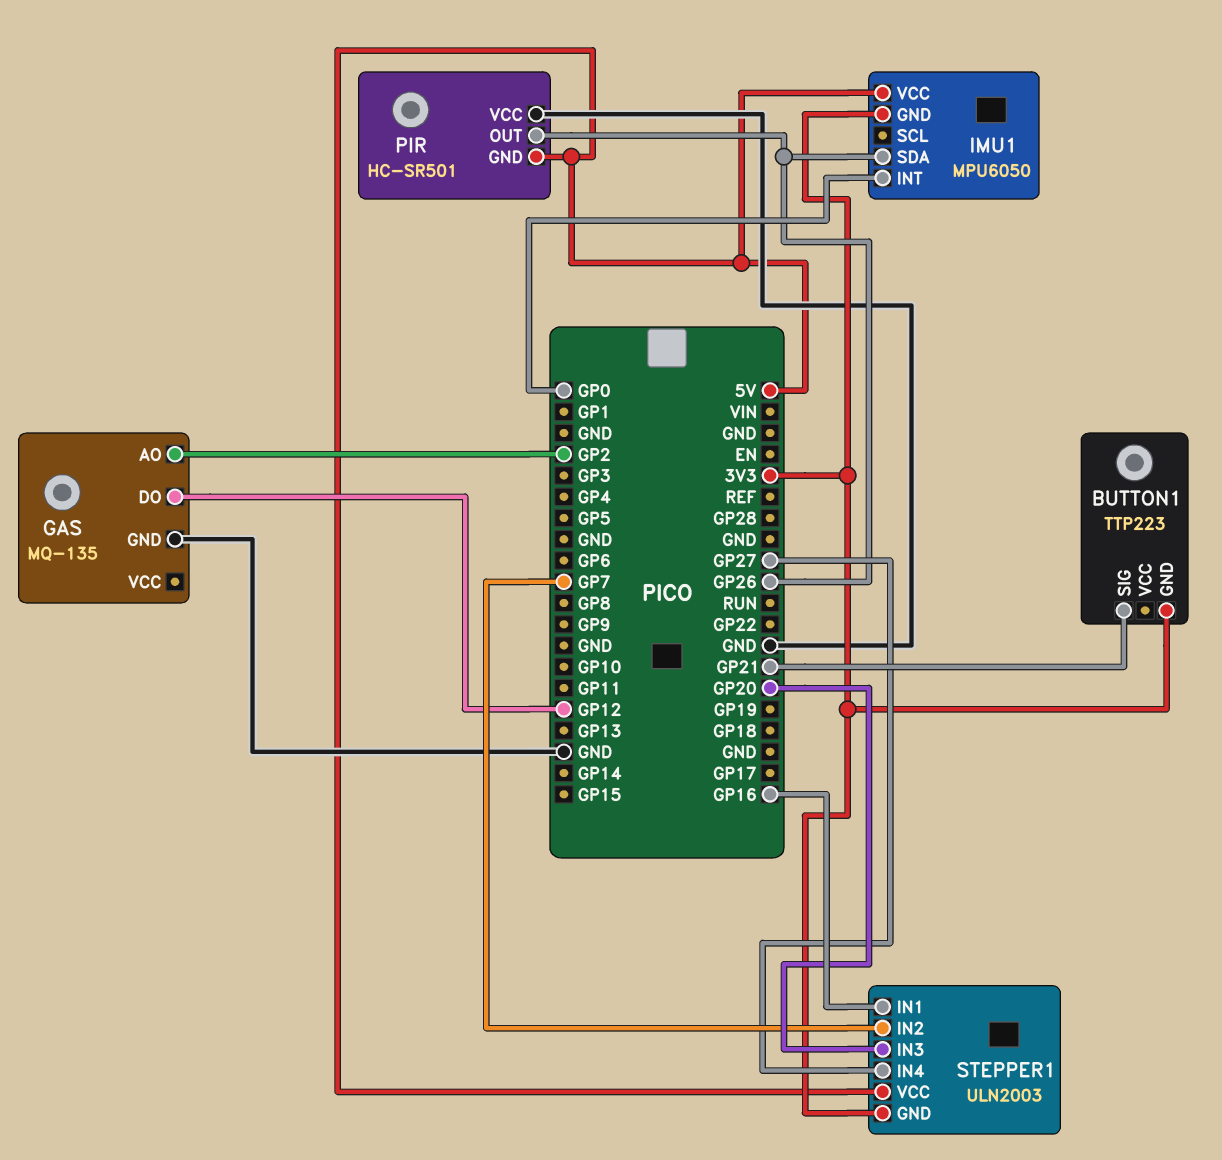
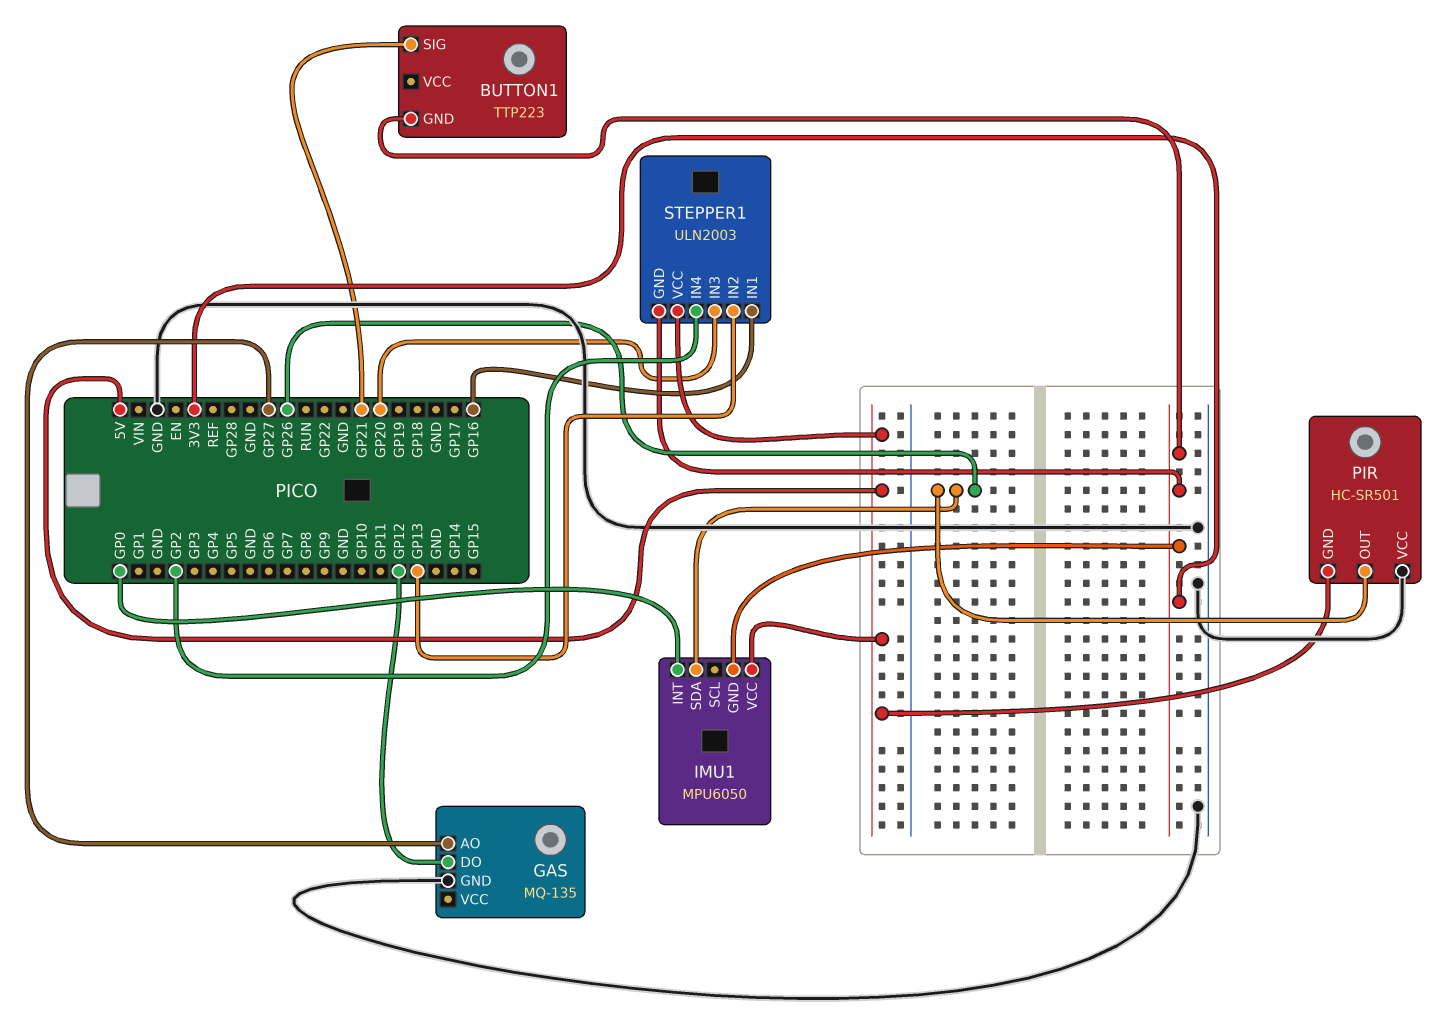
GAS pin AO: GP2 -> GP27
STEPPER1 pin IN2: GP7 -> GP13
STEPPER1 pin IN4: GP27 -> GP2

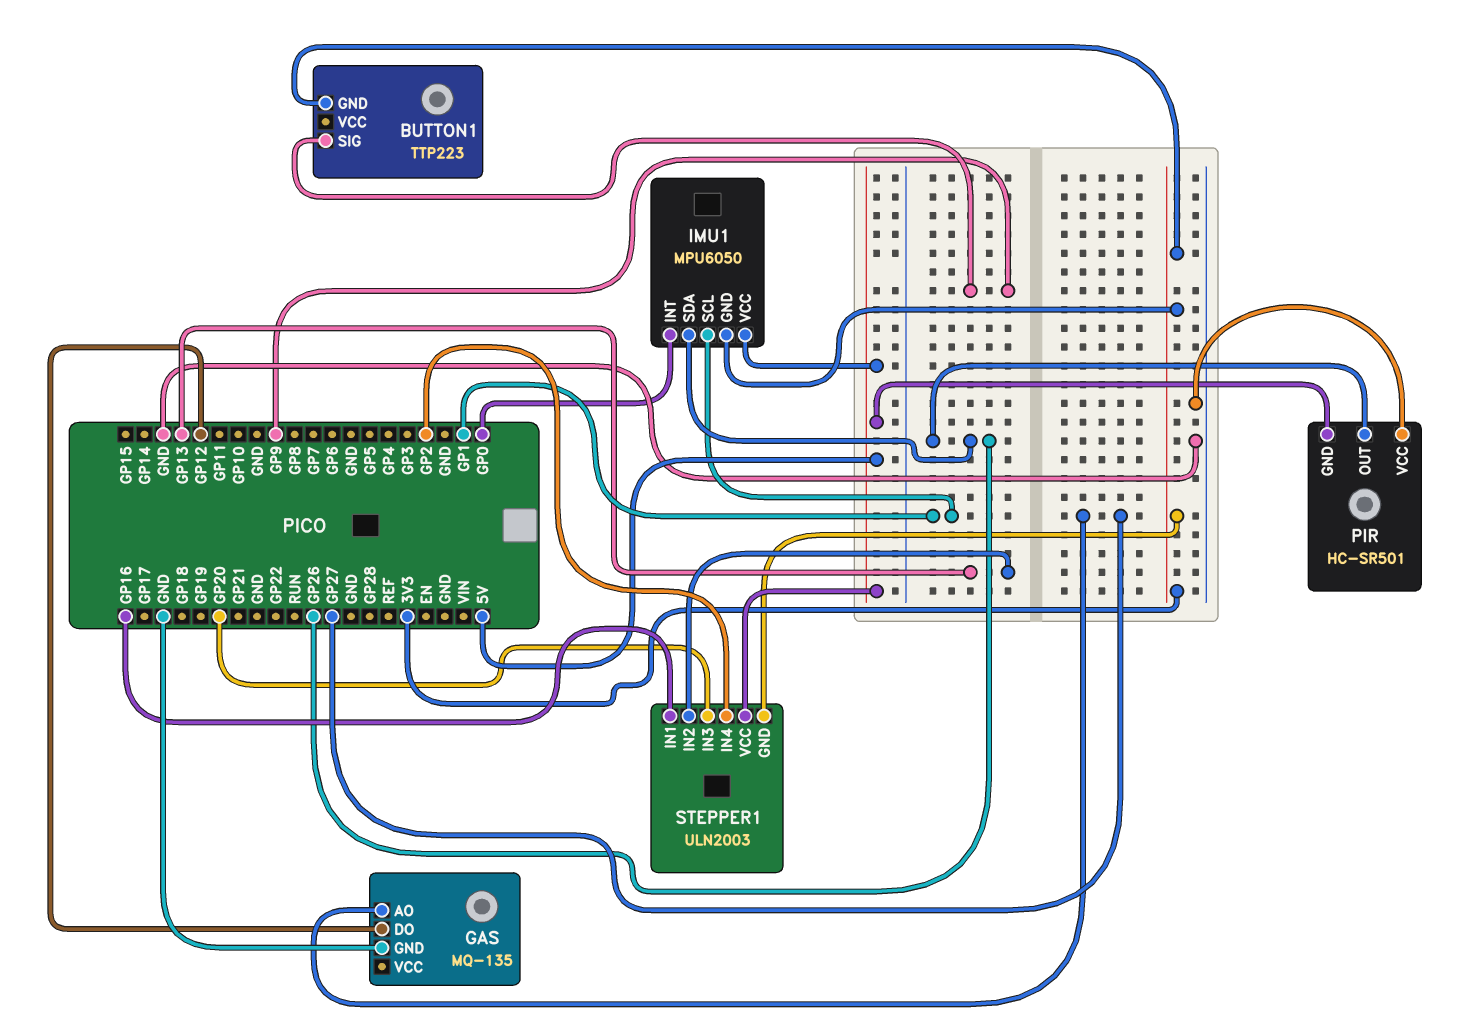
BUTTON1 pin SIG: GP21 -> GP9
IMU1 pin SCL: none -> GP1

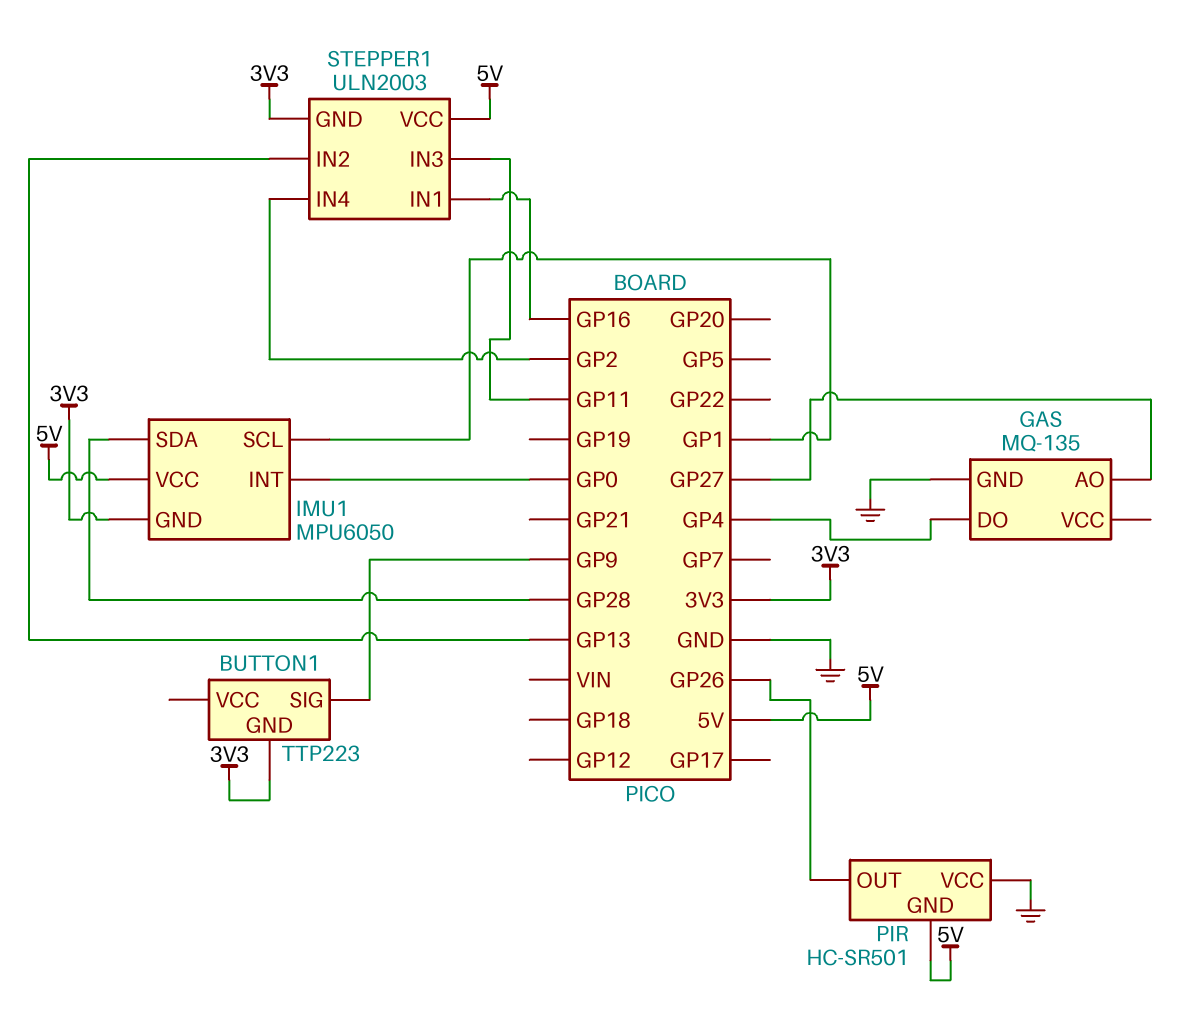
GAS pin DO: GP12 -> GP4
IMU1 pin SDA: GP26 -> GP28
STEPPER1 pin IN3: GP20 -> GP11

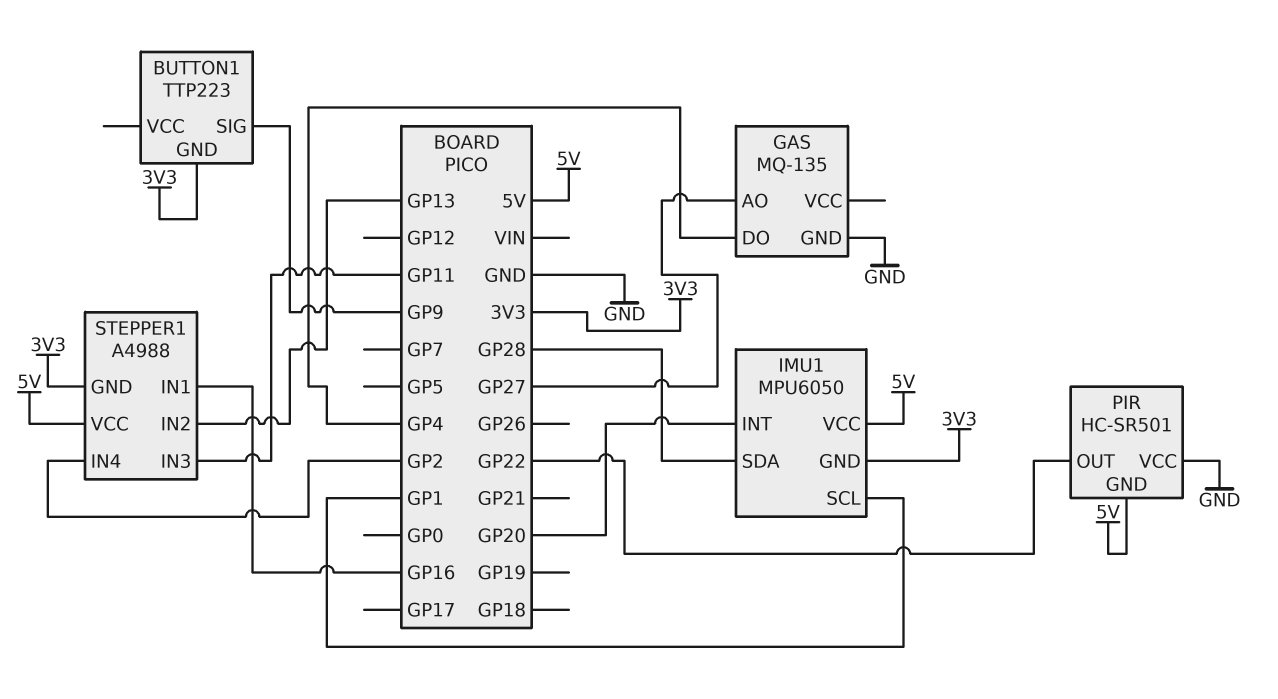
IMU1 pin INT: GP0 -> GP20
PIR pin OUT: GP26 -> GP22
STEPPER1: ULN2003 -> A4988

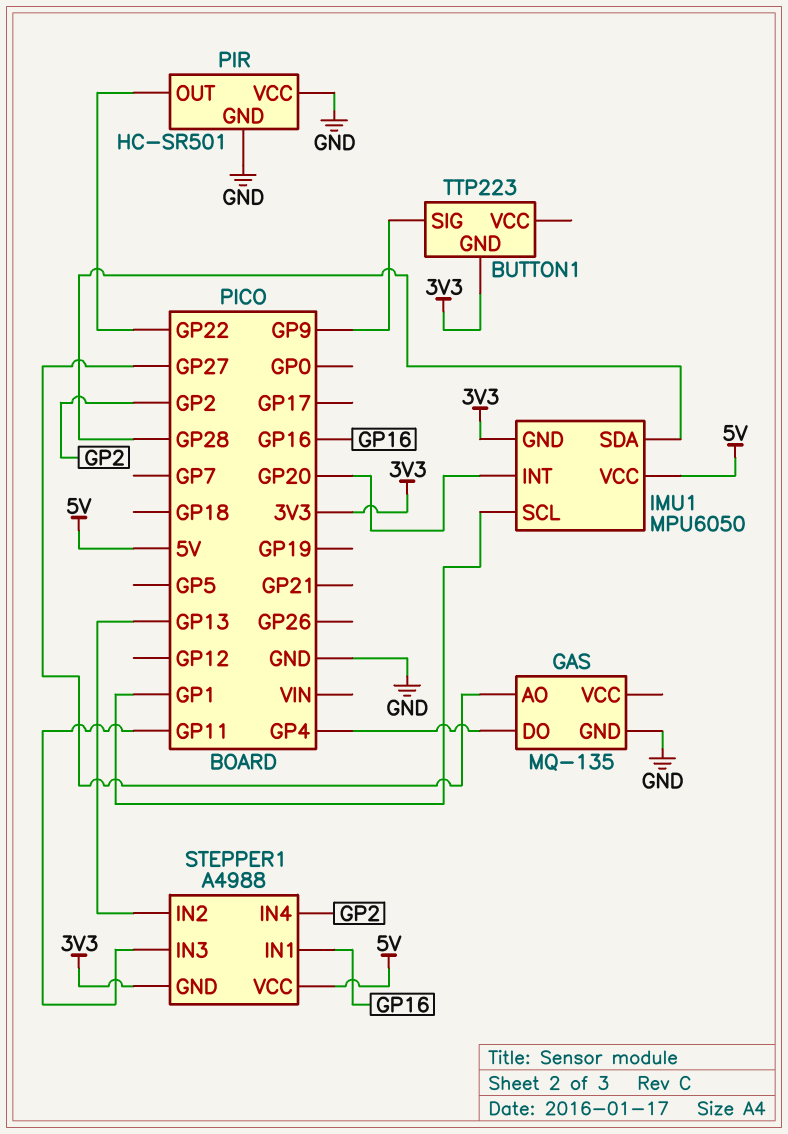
PIR pin GND: 5V -> GND

